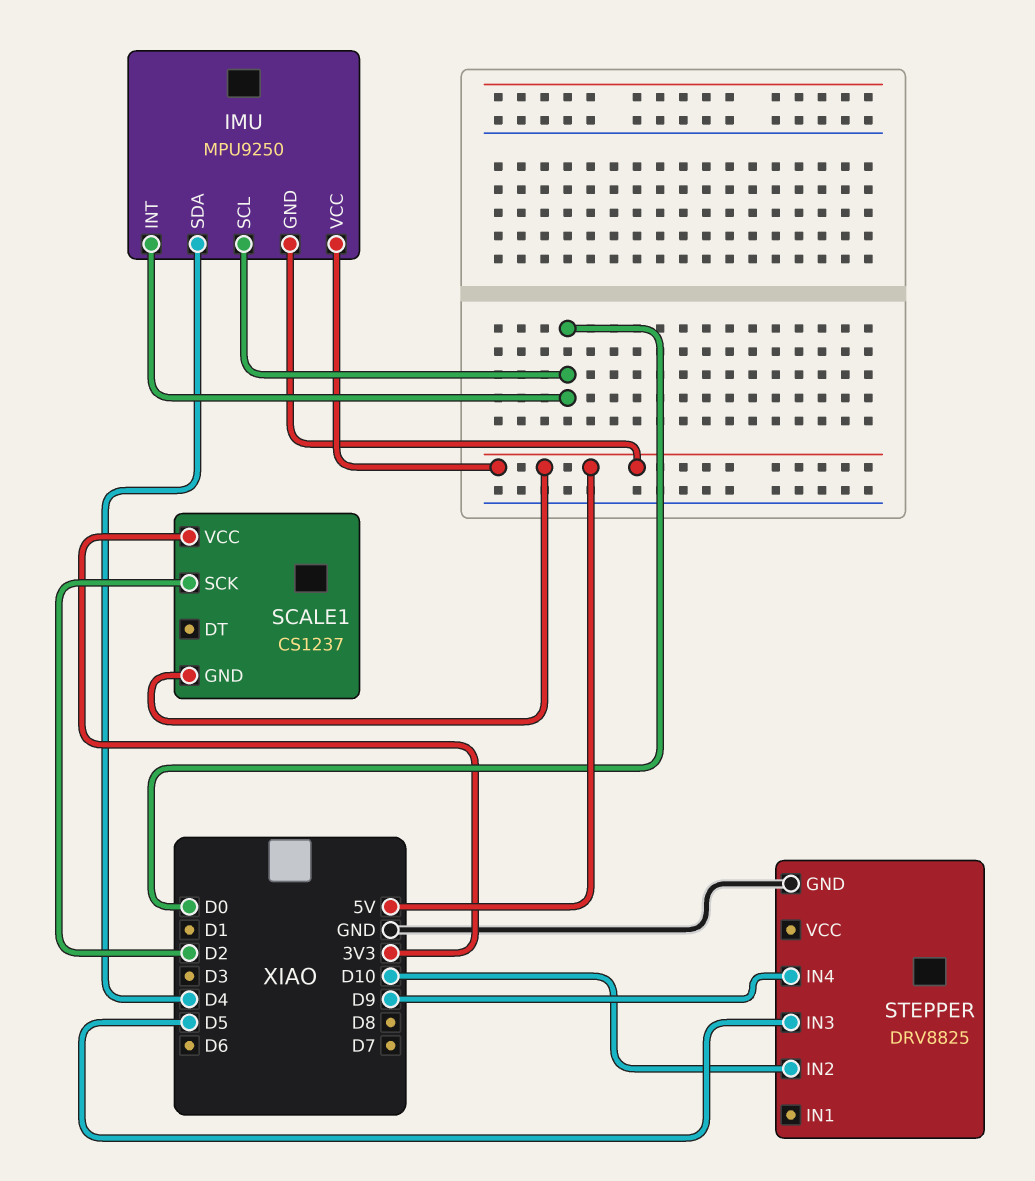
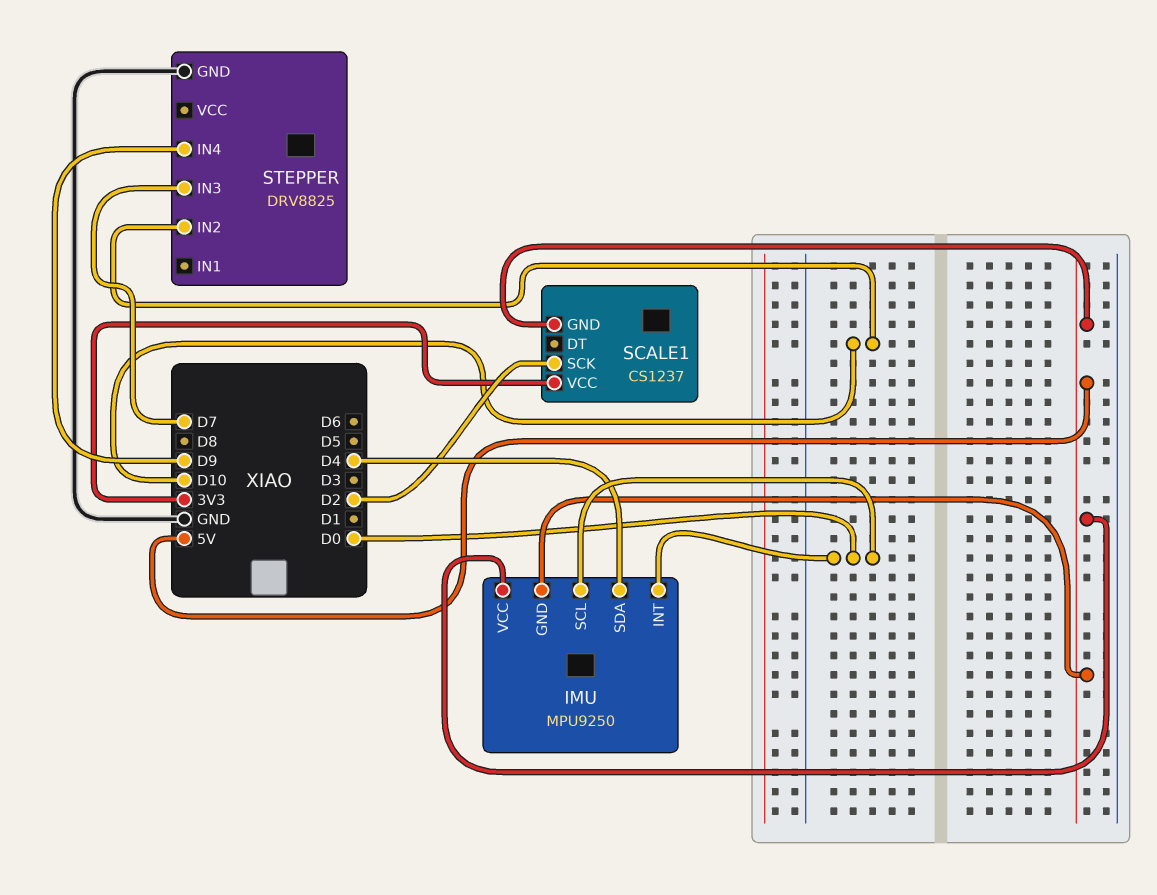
STEPPER pin IN3: D5 -> D7

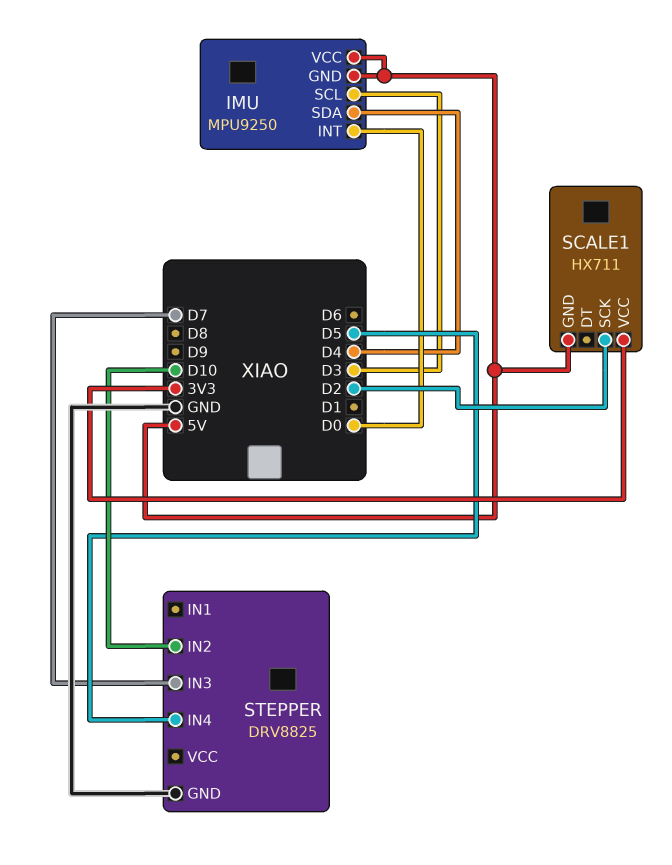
IMU pin SCL: D0 -> D3
SCALE1: CS1237 -> HX711
STEPPER pin IN4: D9 -> D5

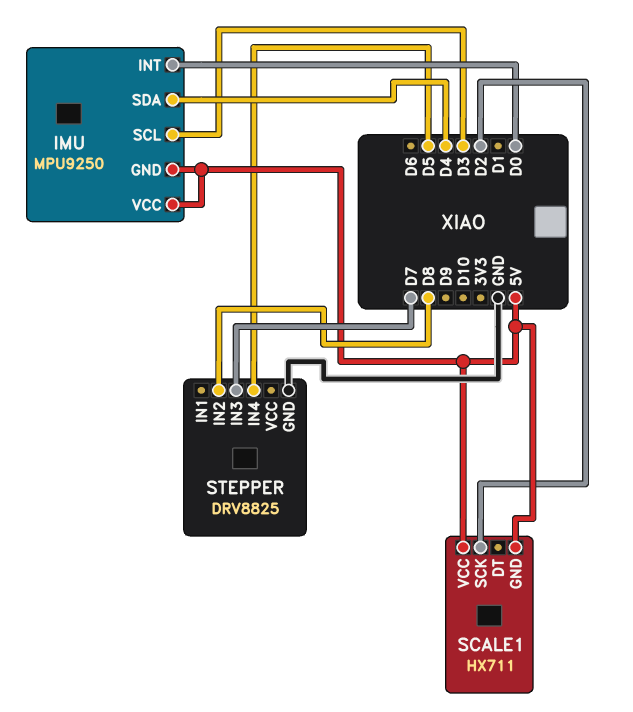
SCALE1 pin VCC: 3V3 -> 5V
STEPPER pin IN2: D10 -> D8

